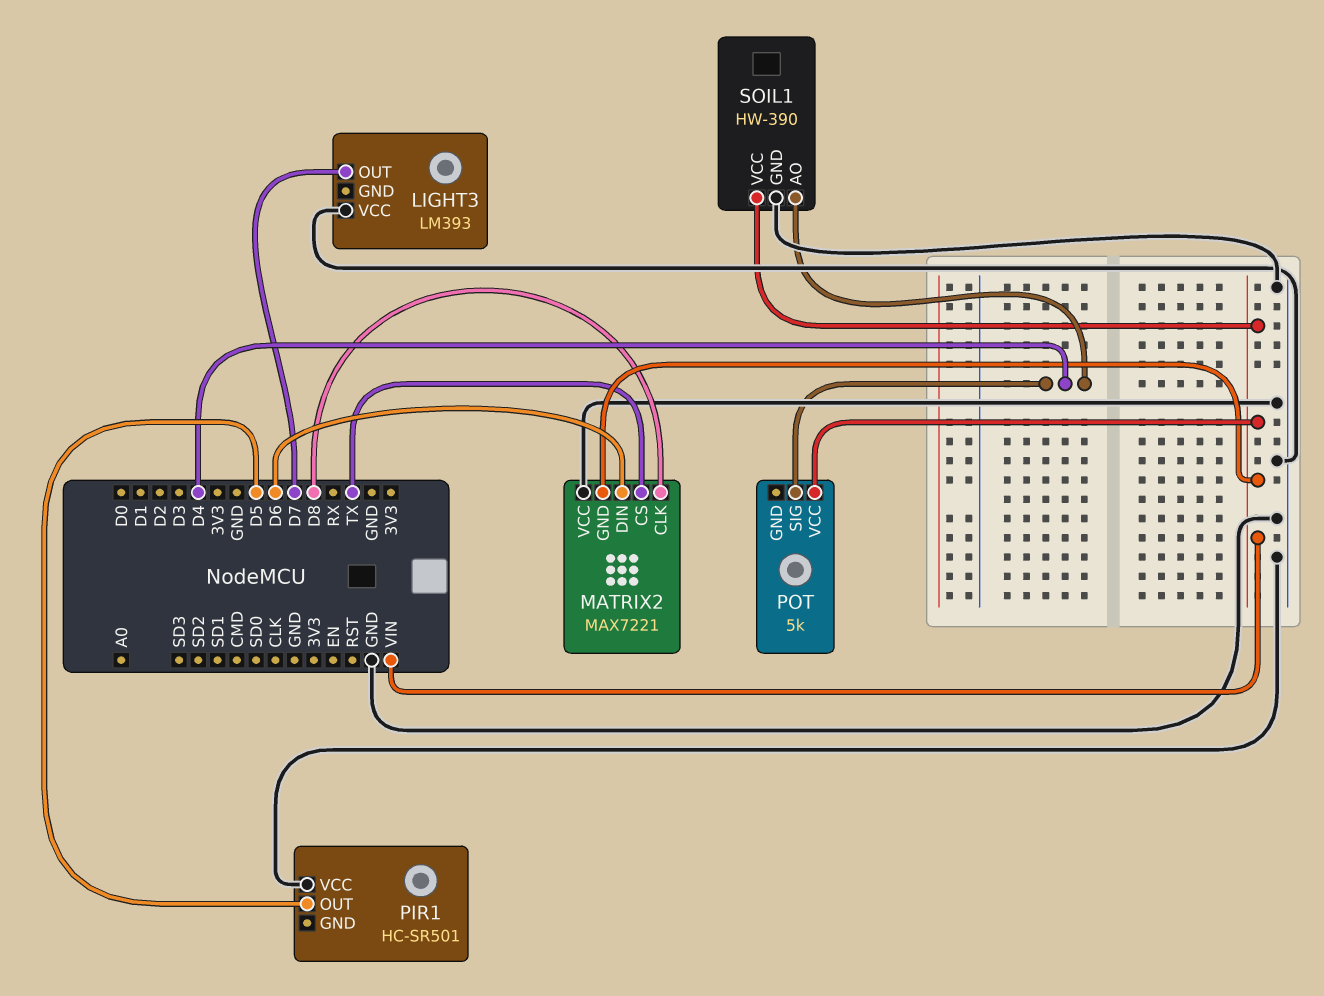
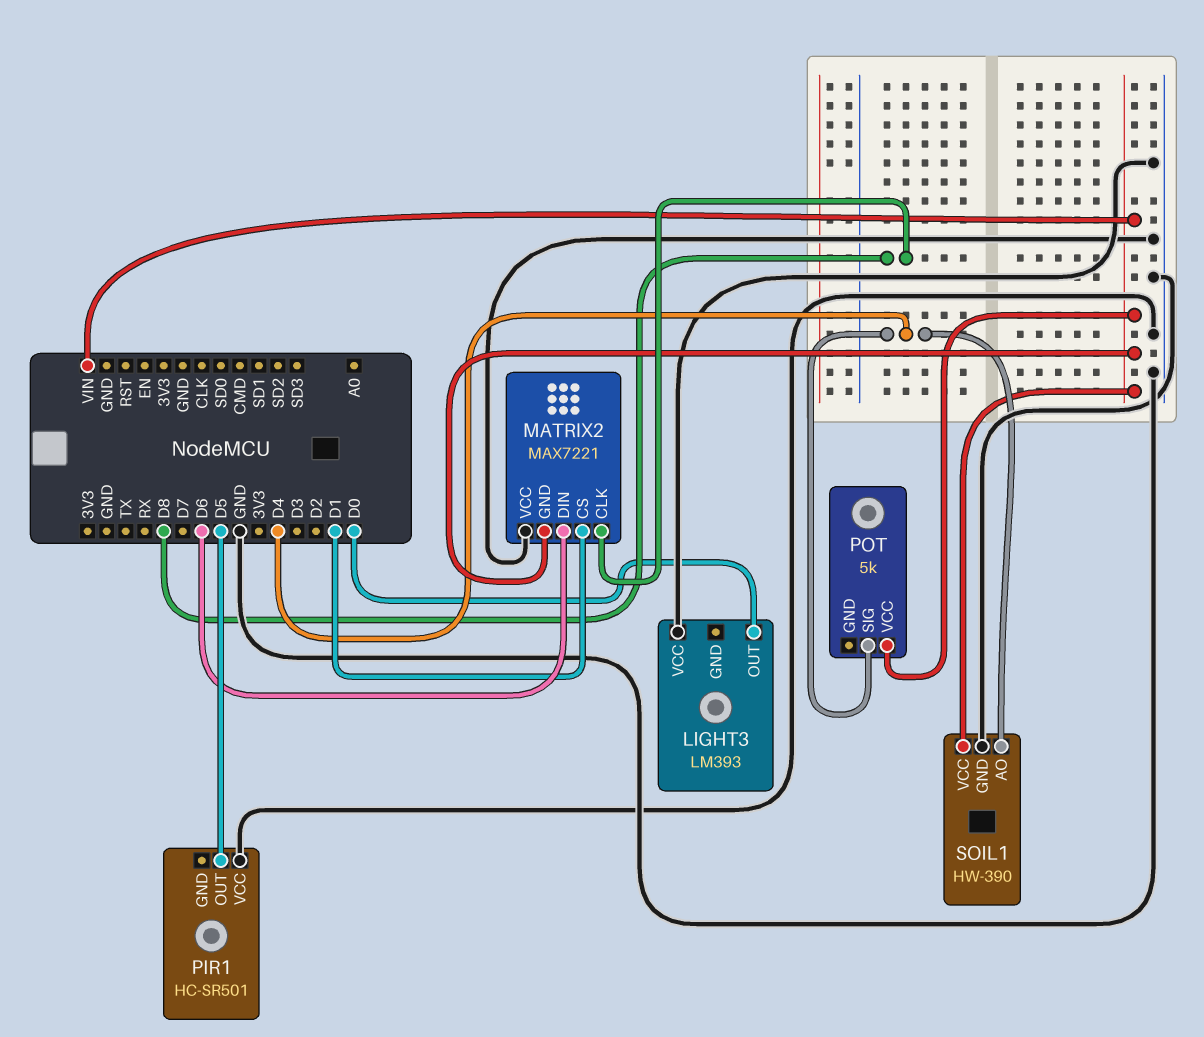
LIGHT3 pin OUT: D7 -> D0
MATRIX2 pin CS: TX -> D1

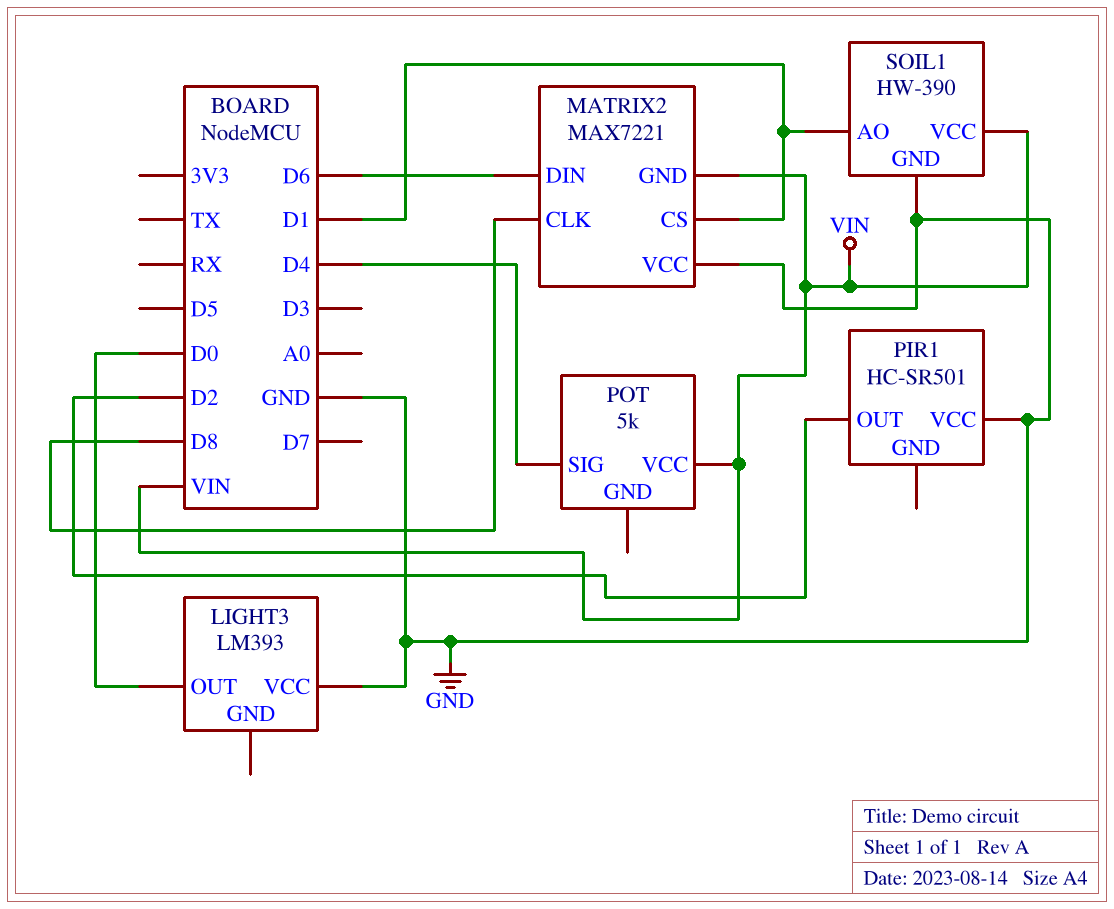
PIR1 pin OUT: D5 -> D2
SOIL1 pin AO: D4 -> D1

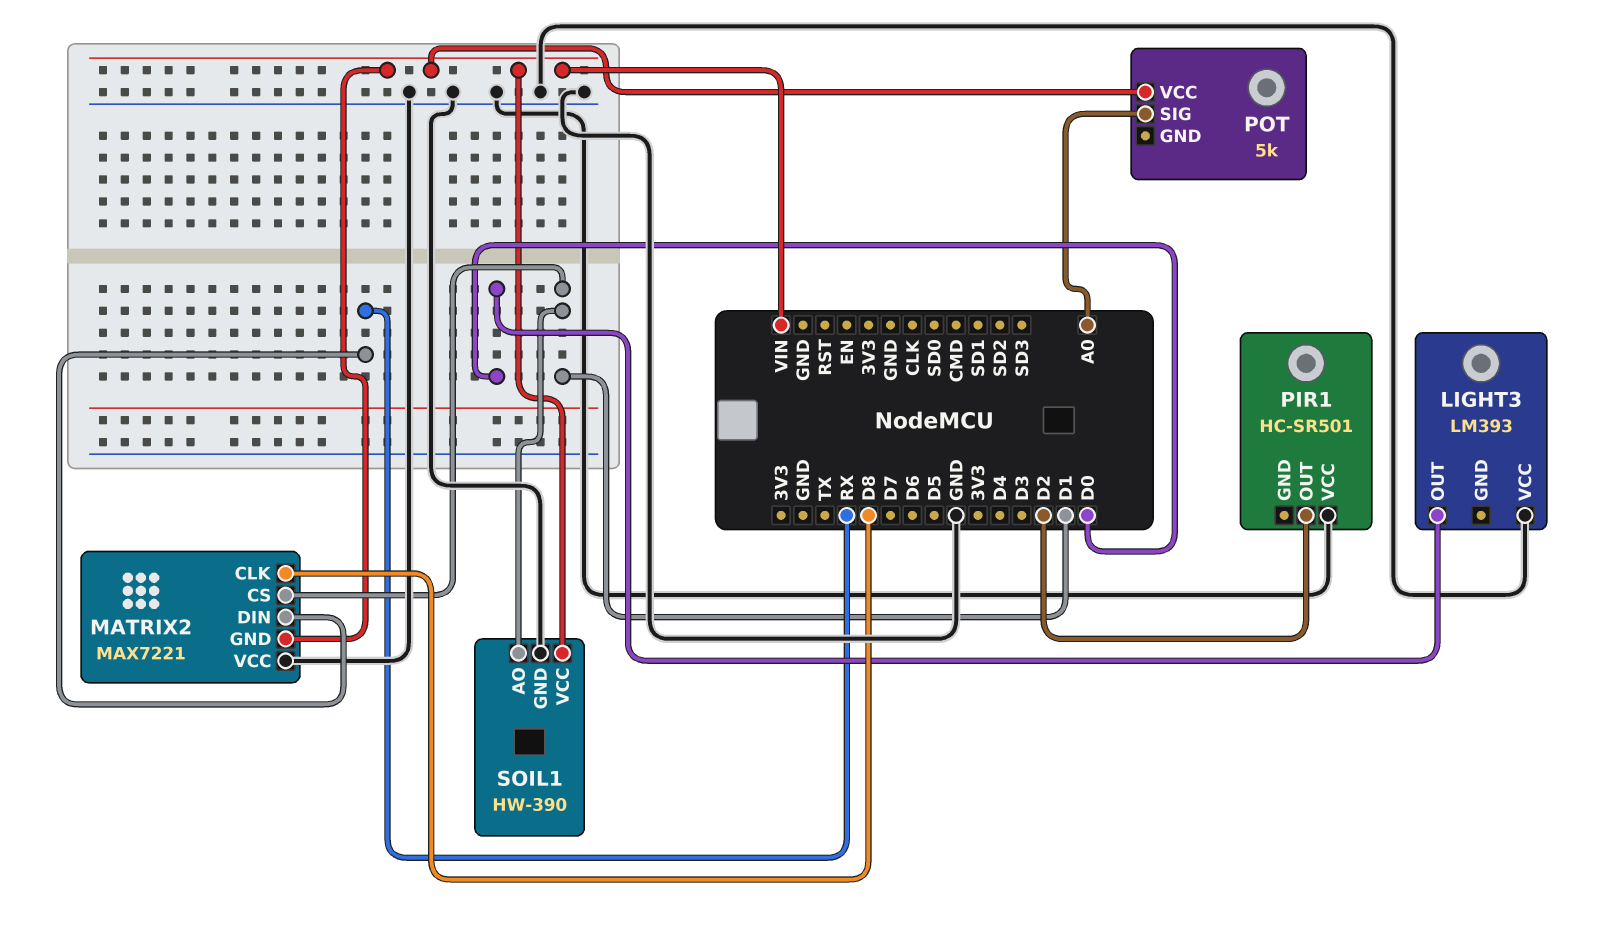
MATRIX2 pin DIN: D6 -> RX
POT pin SIG: D4 -> A0

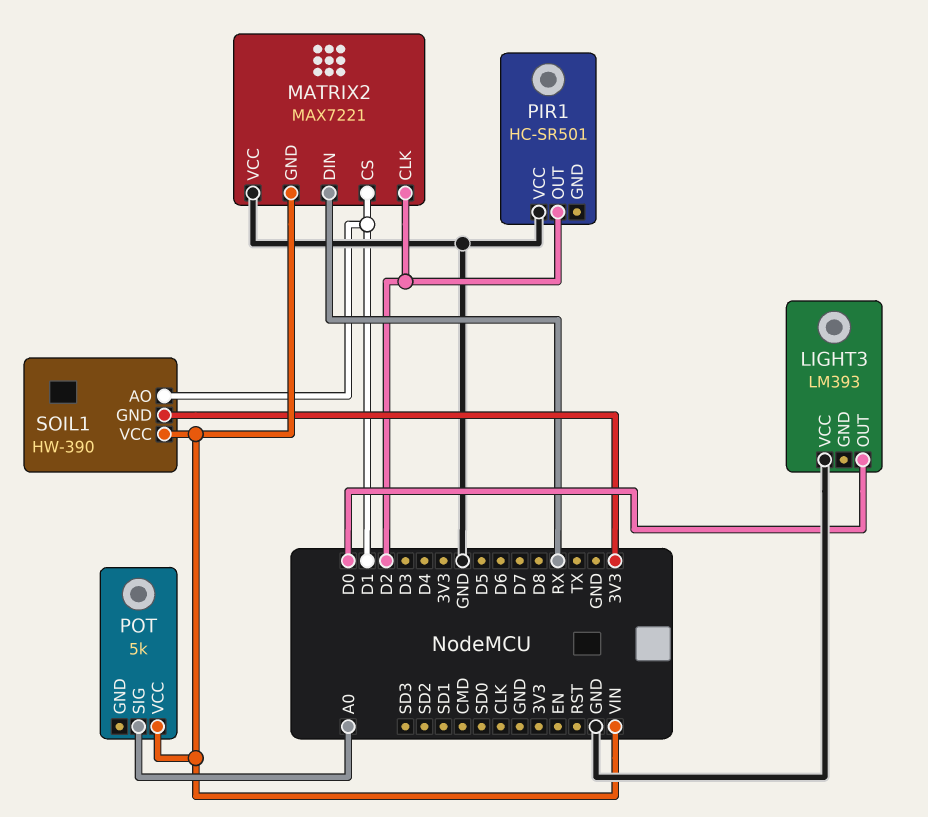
MATRIX2 pin CLK: D8 -> D2
SOIL1 pin GND: GND -> 3V3

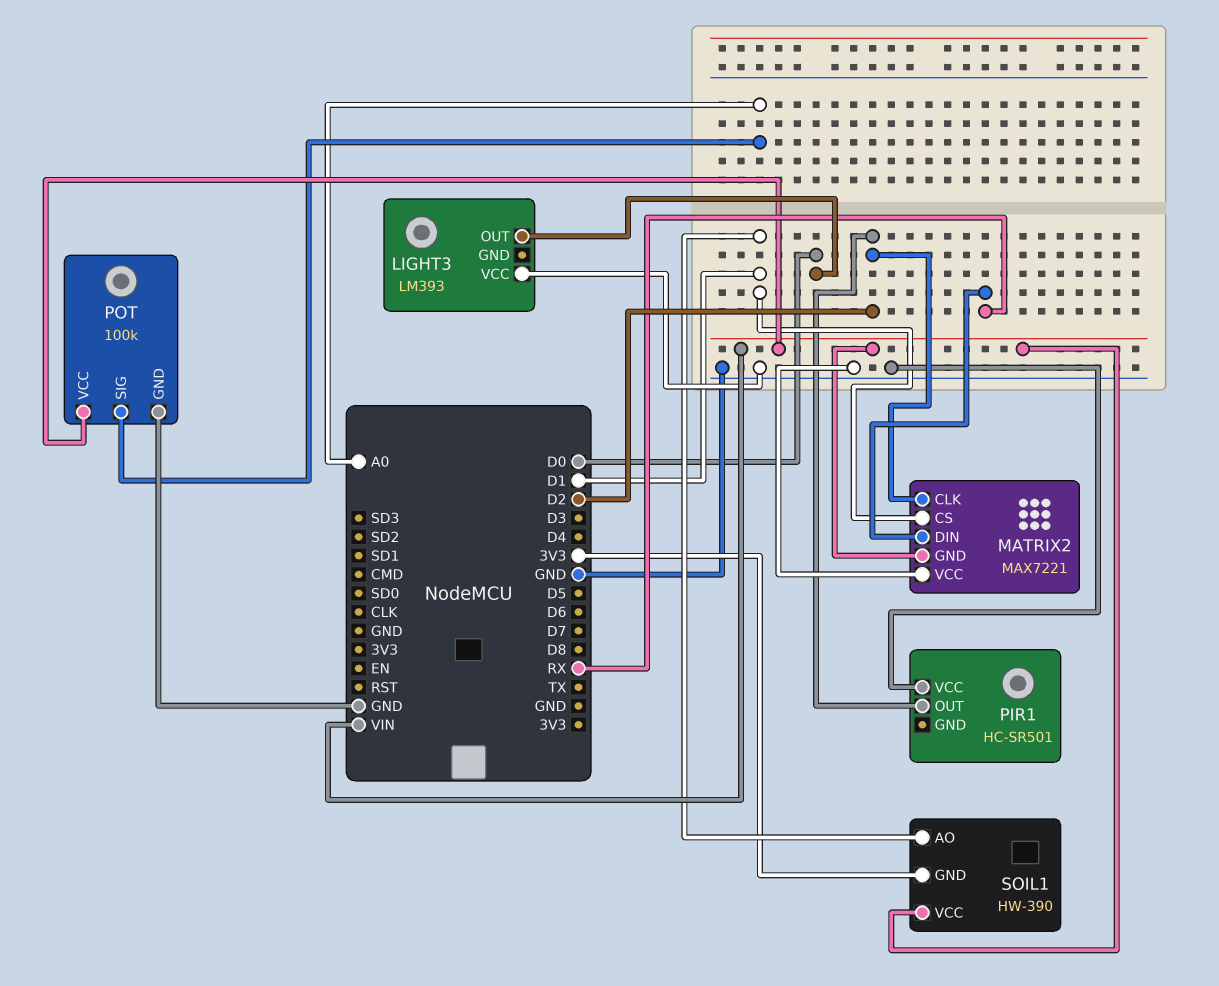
POT: 5k -> 100k
POT pin GND: none -> GND

